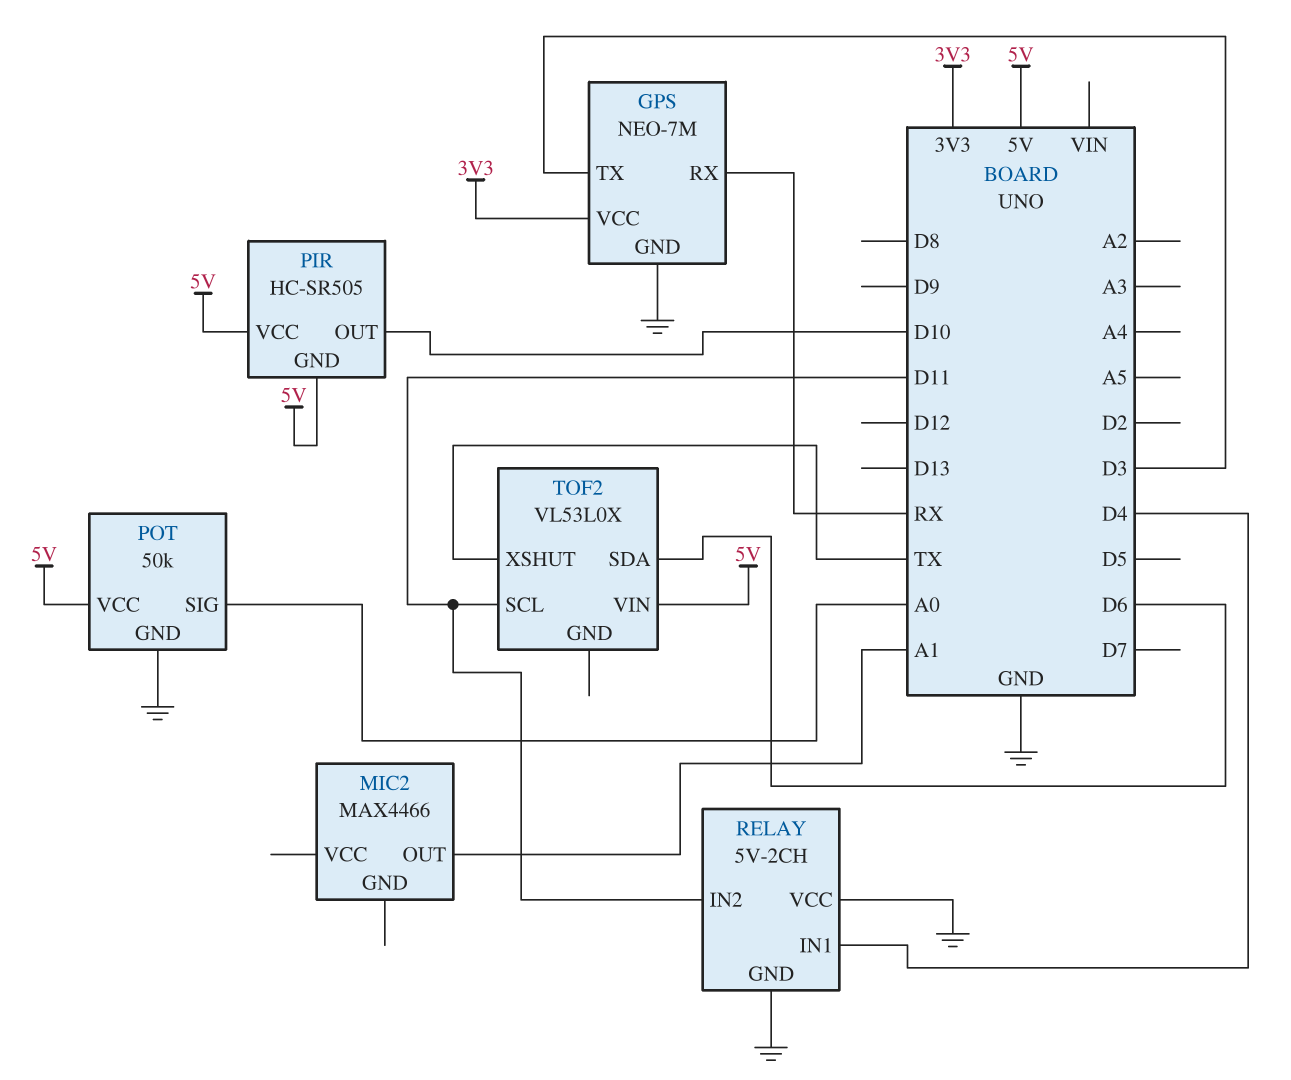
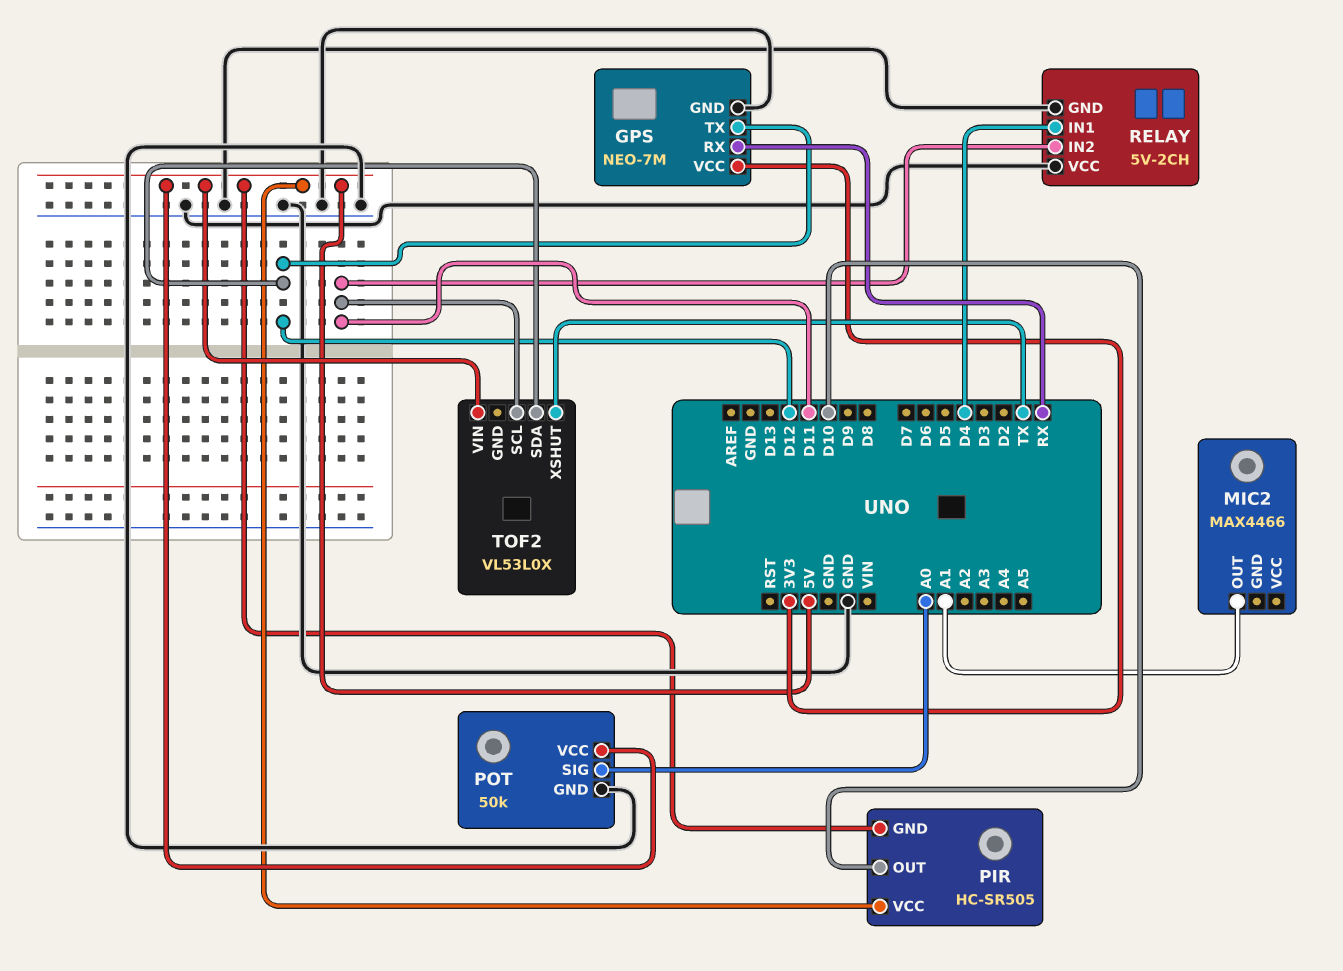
GPS pin TX: D3 -> D12
TOF2 pin SDA: D6 -> D12

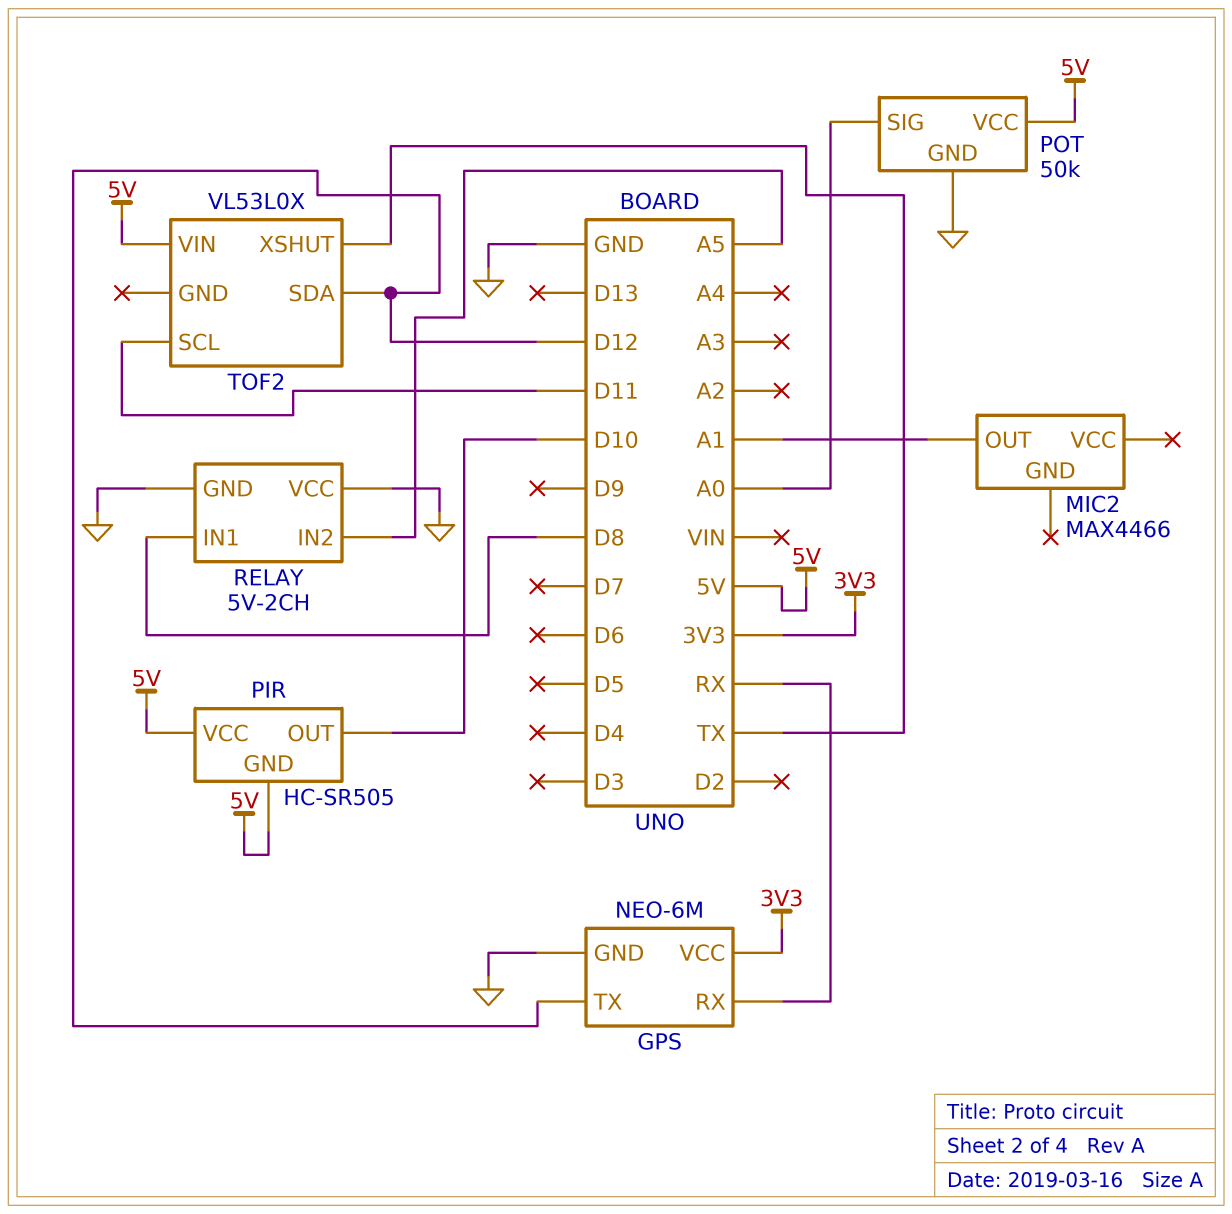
GPS: NEO-7M -> NEO-6M
RELAY pin IN1: D4 -> D8
RELAY pin IN2: D11 -> A5

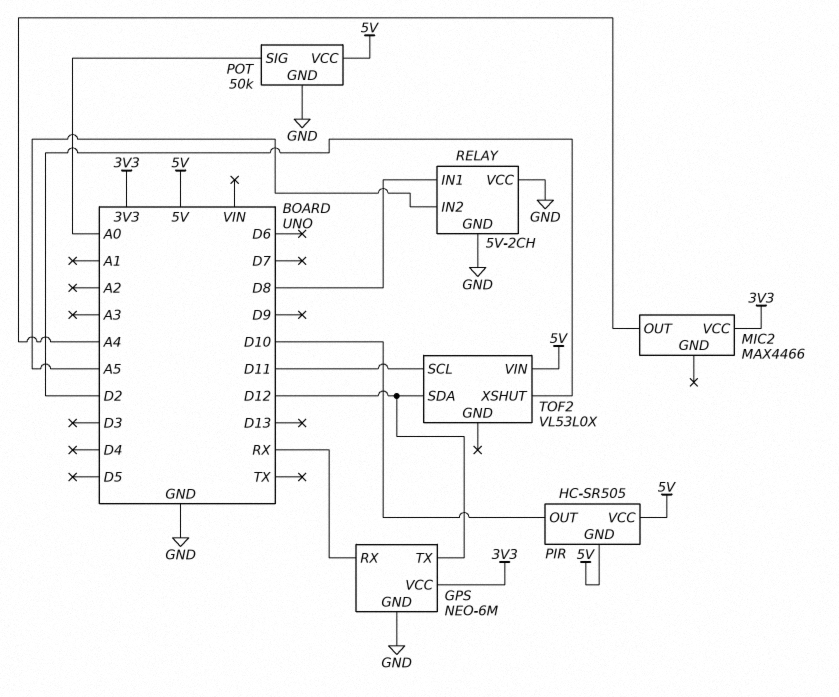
MIC2 pin OUT: A1 -> A4
MIC2 pin VCC: none -> 3V3
TOF2 pin XSHUT: TX -> D2

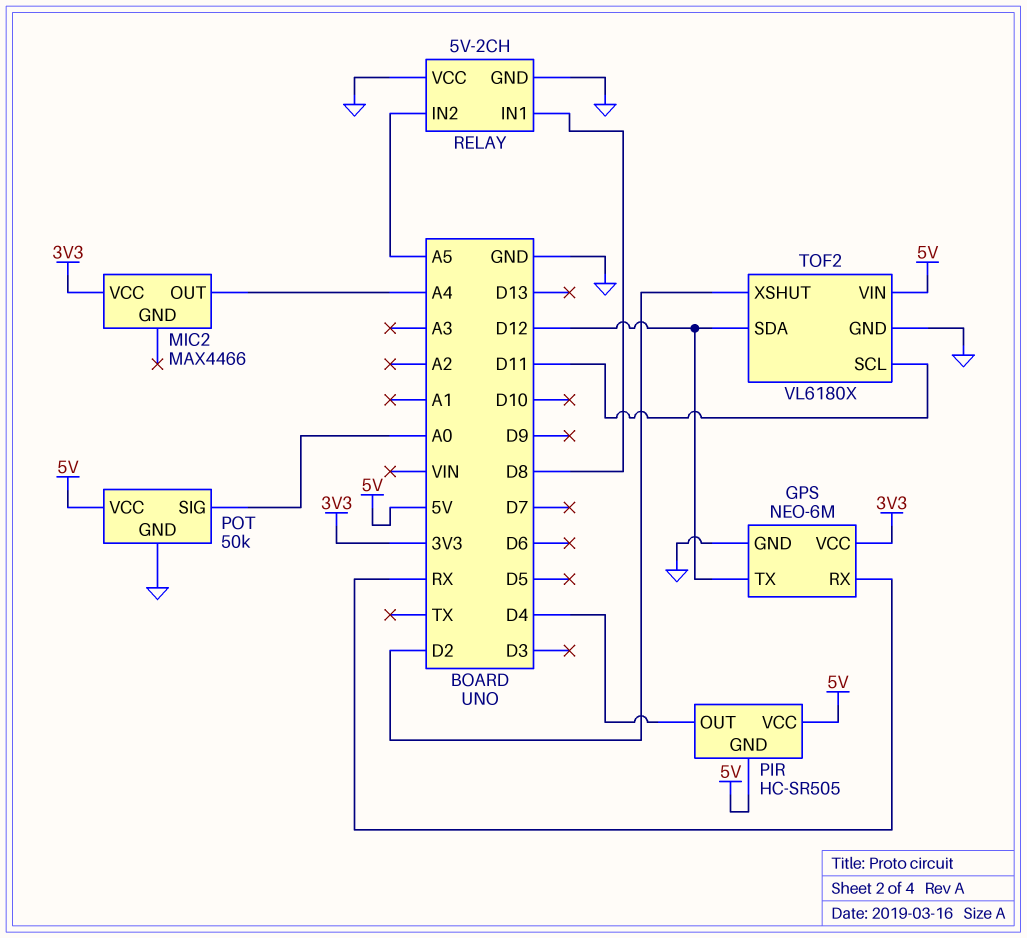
PIR pin OUT: D10 -> D4
TOF2: VL53L0X -> VL6180X
TOF2 pin GND: none -> GND

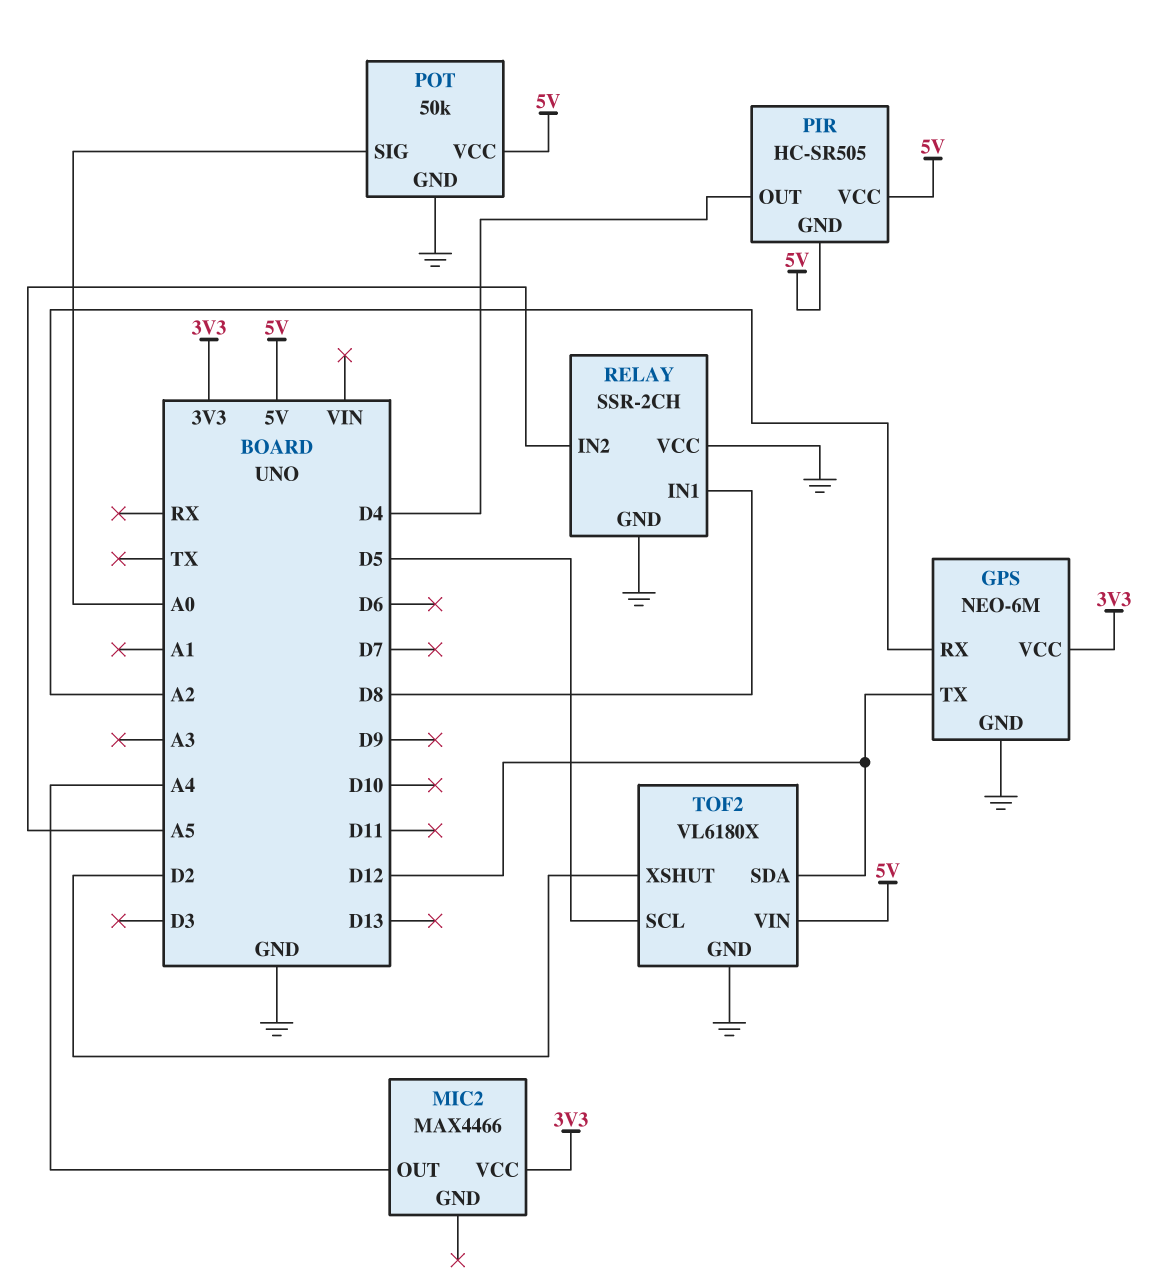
GPS pin RX: RX -> A2
RELAY: 5V-2CH -> SSR-2CH
TOF2 pin SCL: D11 -> D5

